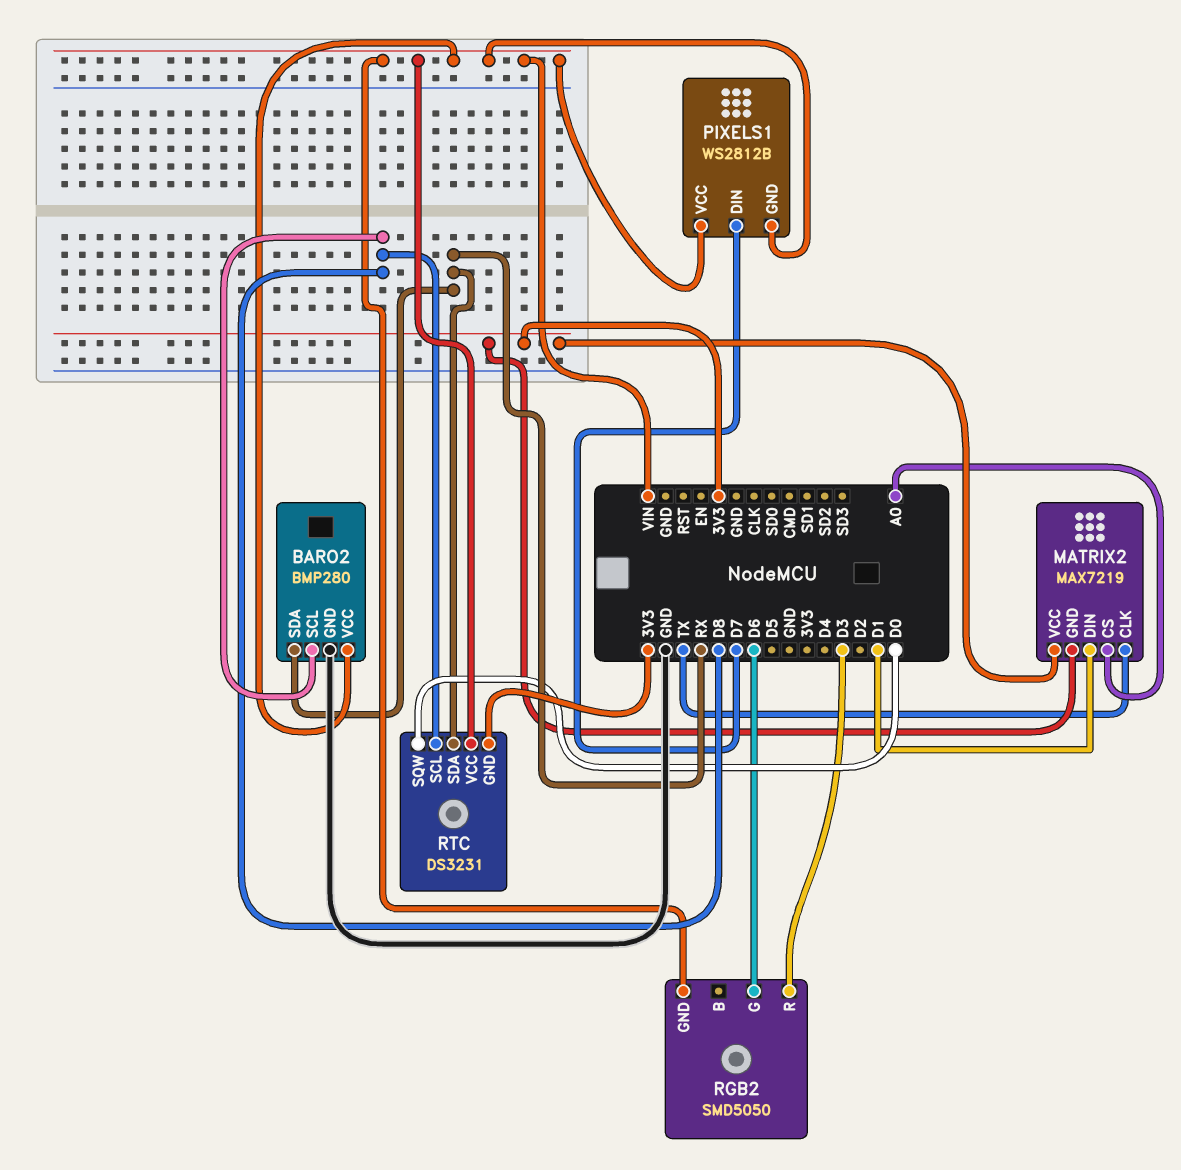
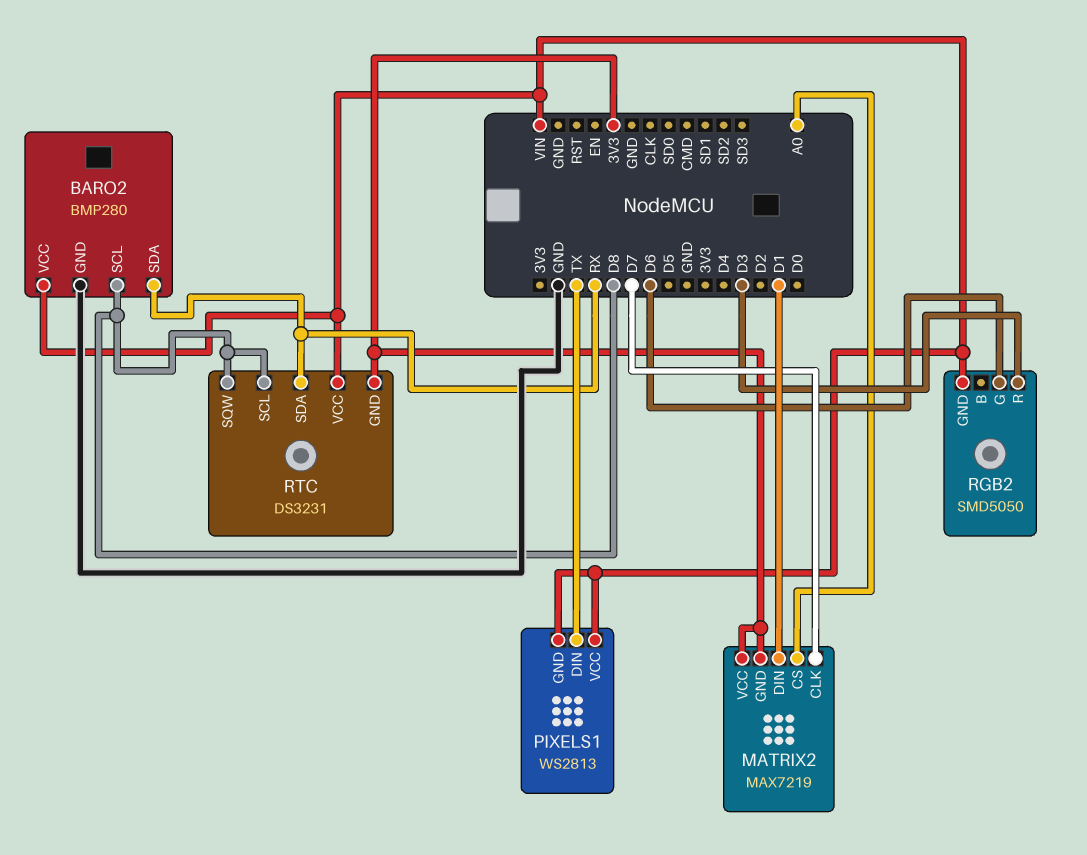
MATRIX2 pin CLK: TX -> D7
PIXELS1: WS2812B -> WS2813
PIXELS1 pin DIN: D7 -> TX
RTC pin SQW: D0 -> D8

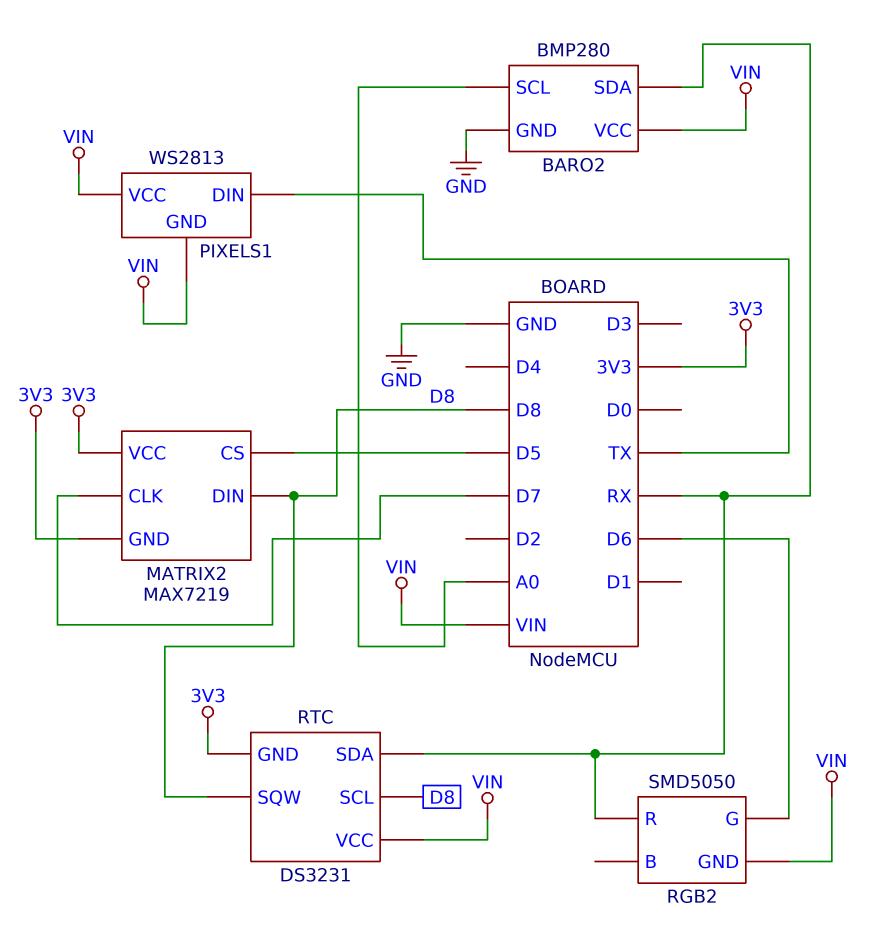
BARO2 pin SCL: D8 -> A0
MATRIX2 pin CS: A0 -> D5
MATRIX2 pin DIN: D1 -> D8
RGB2 pin R: D3 -> RX

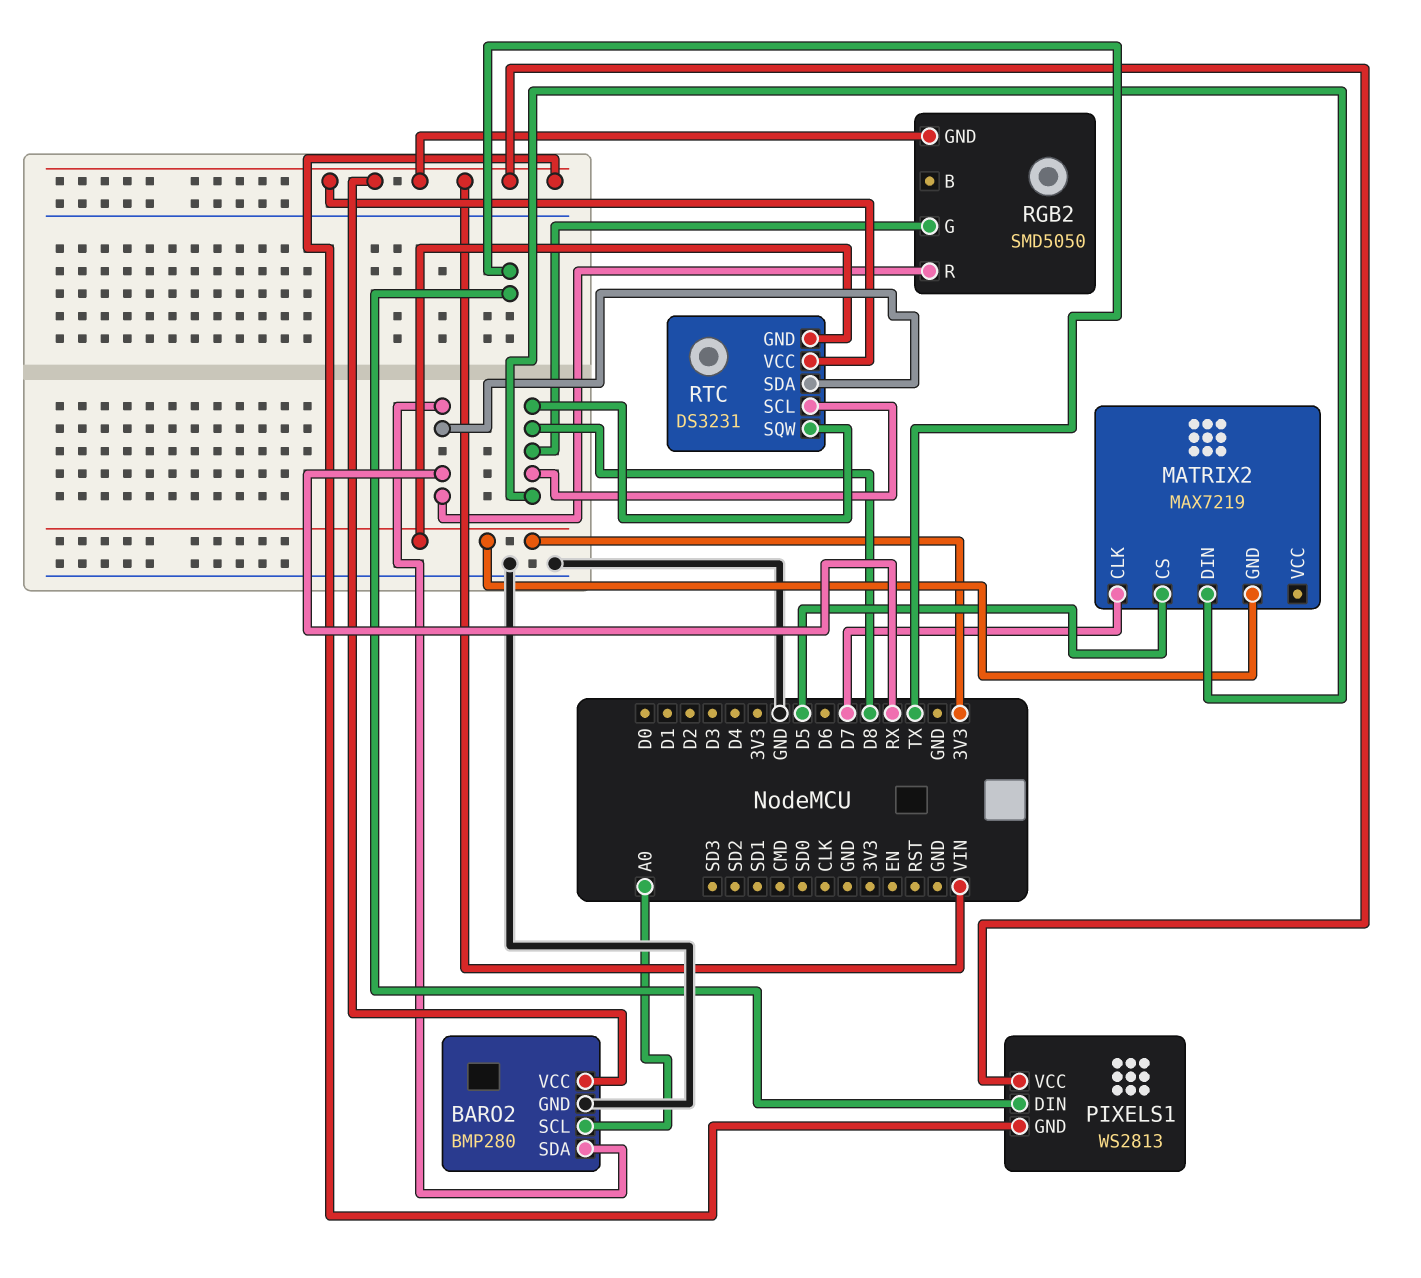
MATRIX2 pin VCC: 3V3 -> none
RGB2 pin G: D6 -> D8

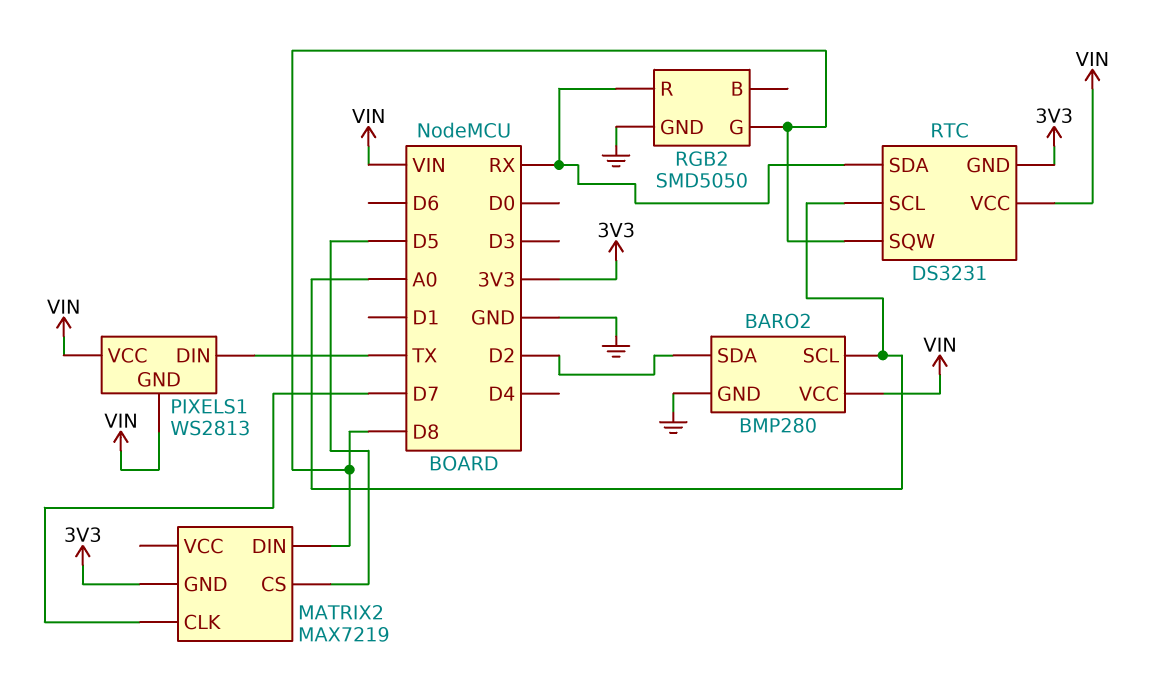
BARO2 pin SDA: RX -> D2
RGB2 pin GND: VIN -> GND
RTC pin SCL: D8 -> A0

